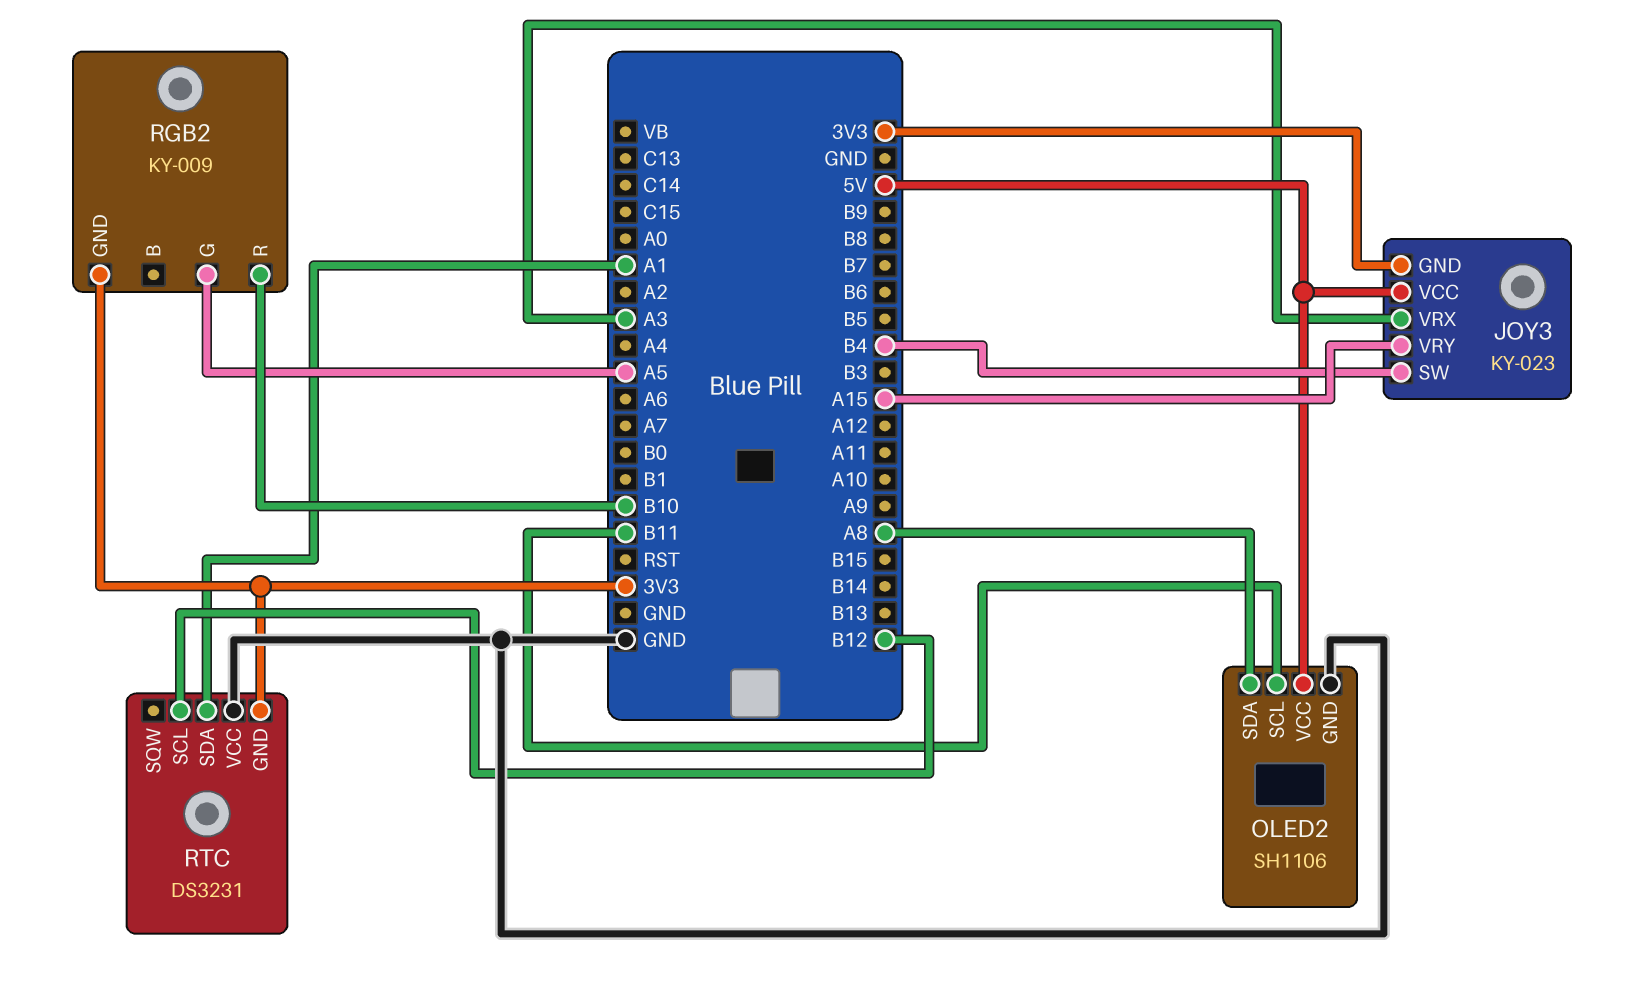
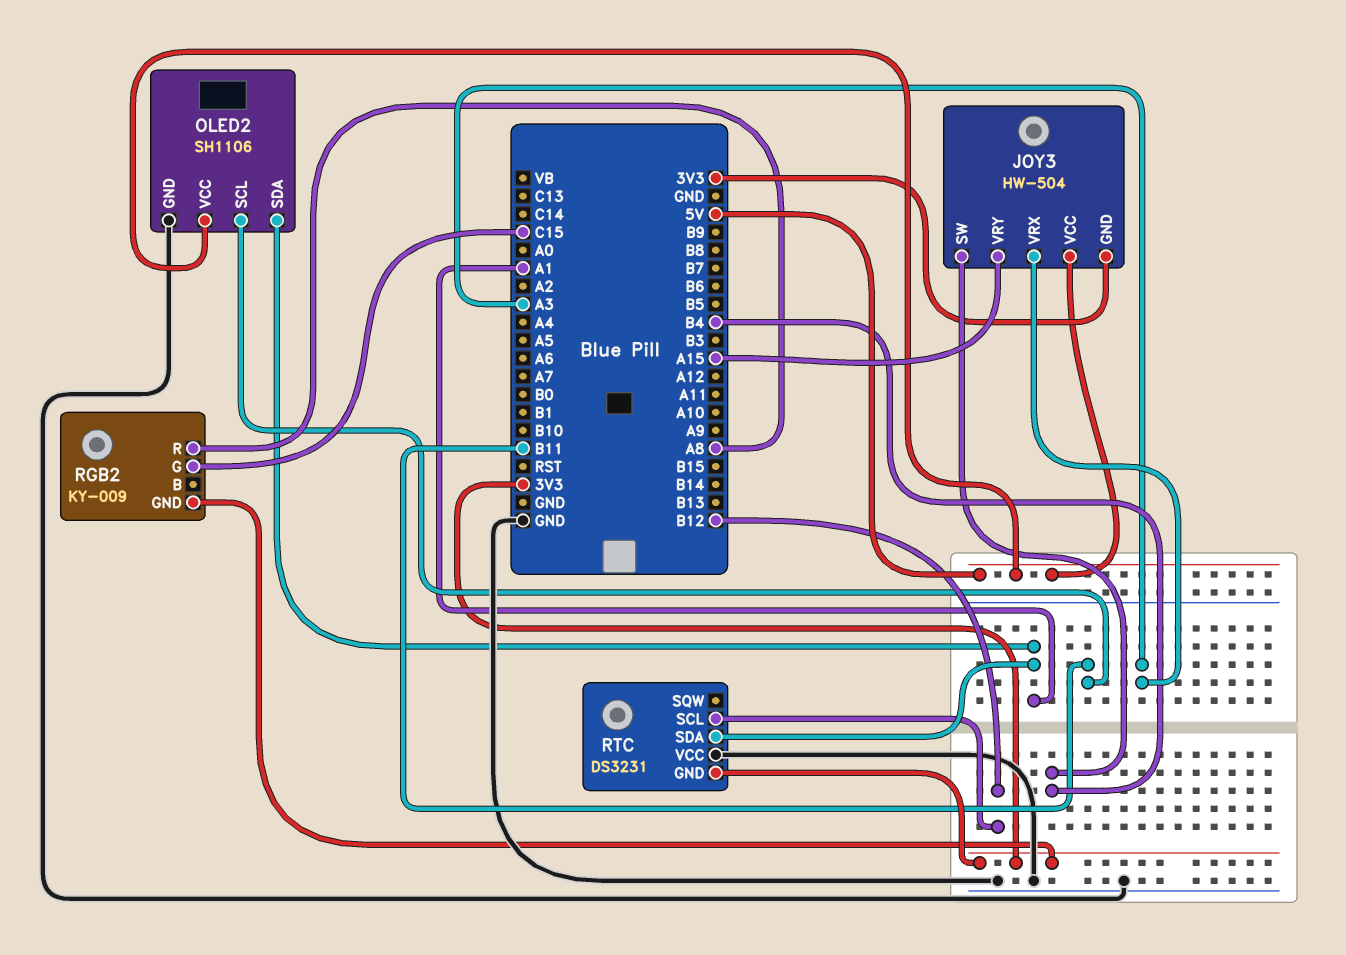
JOY3: KY-023 -> HW-504
OLED2 pin SDA: A8 -> A1
RGB2 pin G: A5 -> C15
RGB2 pin R: B10 -> A8

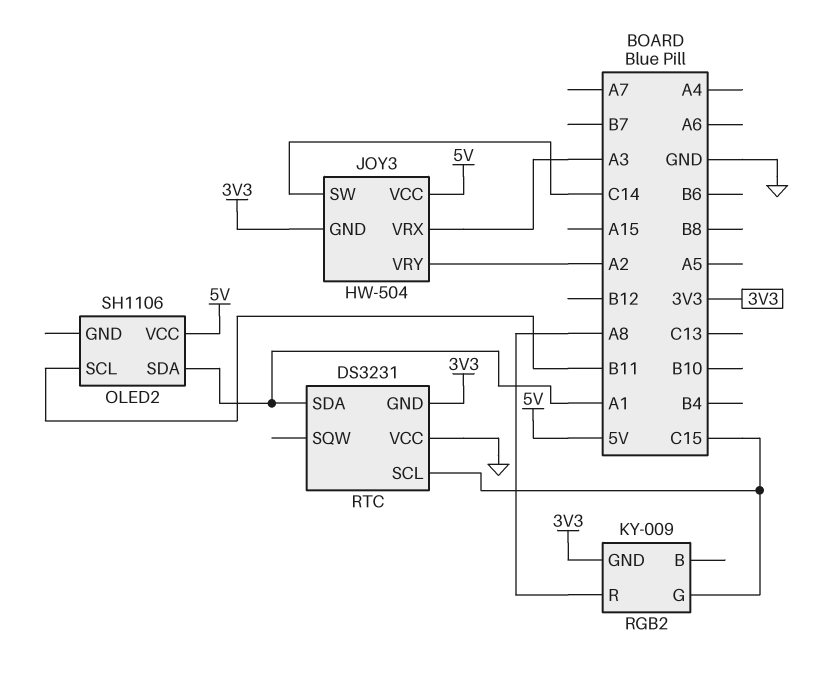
JOY3 pin SW: B4 -> C14
JOY3 pin VRY: A15 -> A2
OLED2 pin GND: GND -> none
RTC pin SCL: B12 -> C15

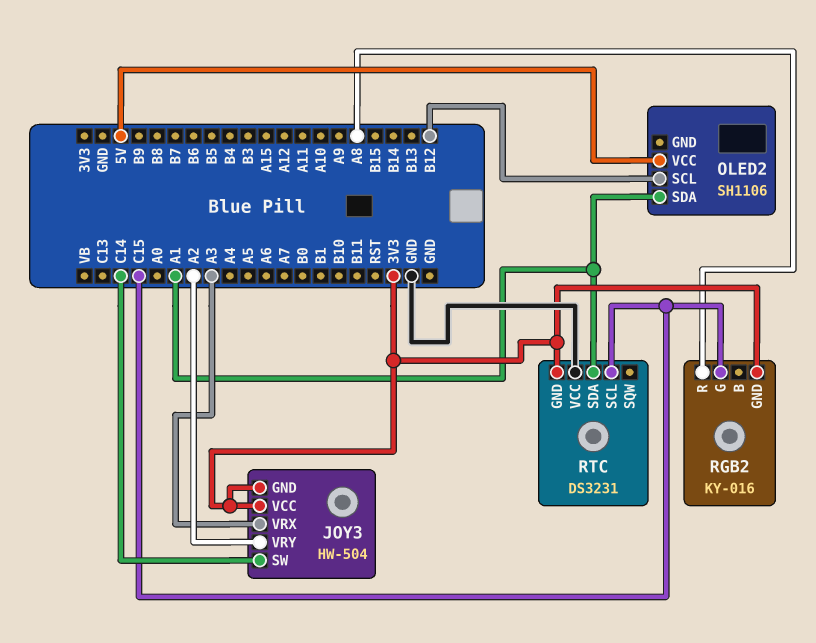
JOY3 pin VCC: 5V -> 3V3
OLED2 pin SCL: B11 -> B12
RGB2: KY-009 -> KY-016

